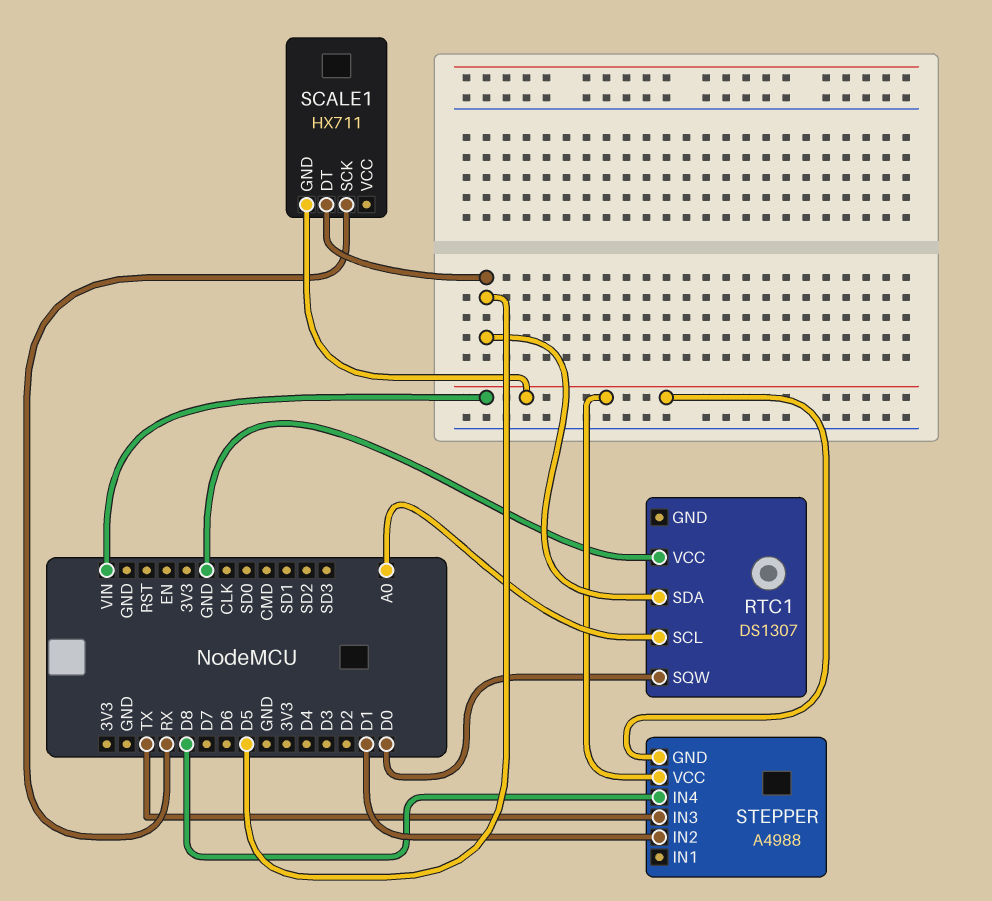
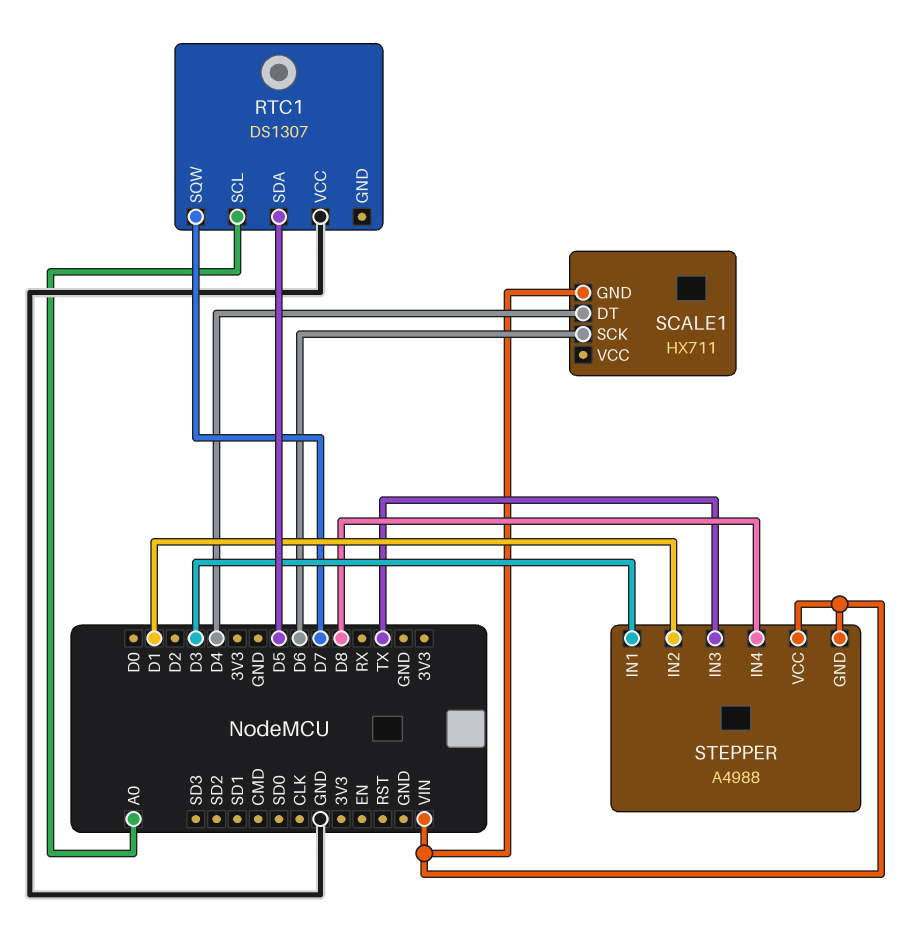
RTC1 pin SQW: D0 -> D7
SCALE1 pin DT: D5 -> D4
SCALE1 pin SCK: RX -> D6
STEPPER pin IN1: none -> D3

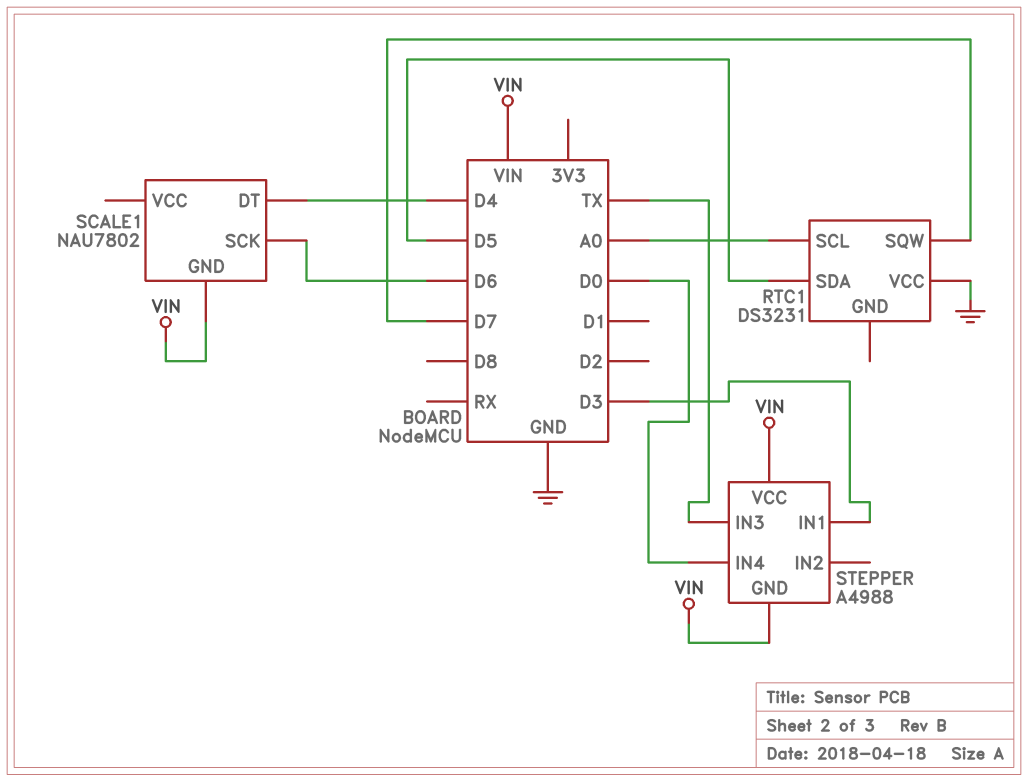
RTC1: DS1307 -> DS3231
SCALE1: HX711 -> NAU7802
STEPPER pin IN2: D1 -> none
STEPPER pin IN4: D8 -> D0

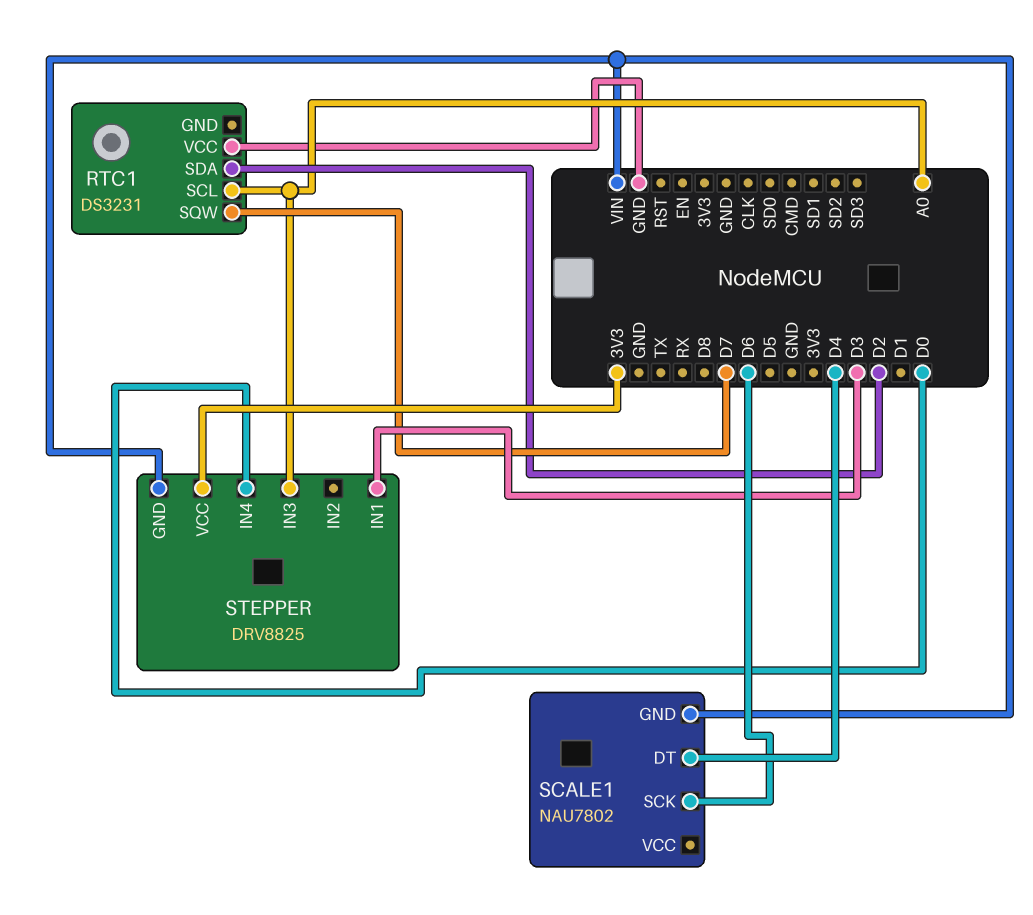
RTC1 pin SDA: D5 -> D2
STEPPER: A4988 -> DRV8825
STEPPER pin IN3: TX -> A0
STEPPER pin VCC: VIN -> 3V3

